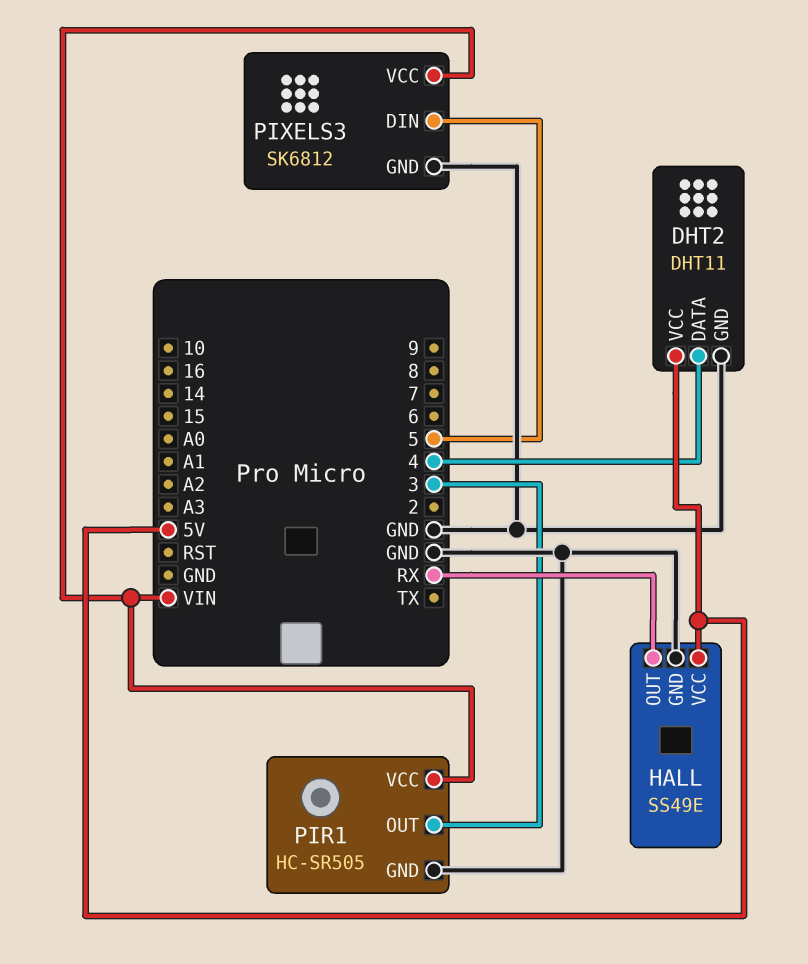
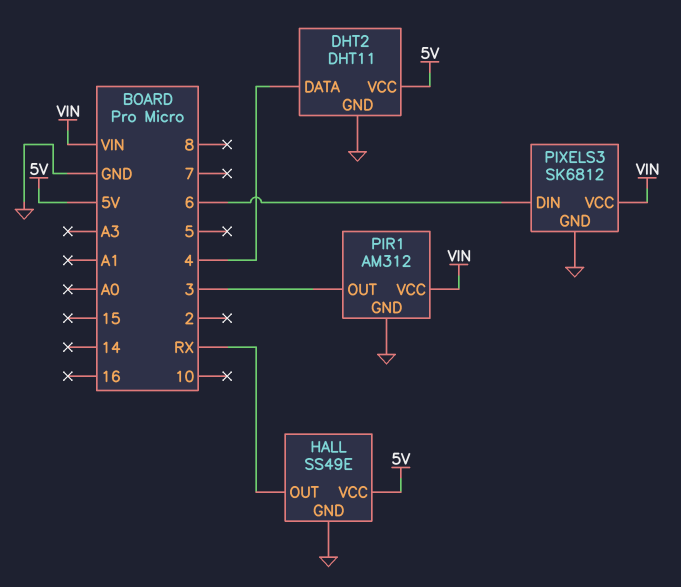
PIR1: HC-SR505 -> AM312
PIXELS3 pin DIN: 5 -> 6

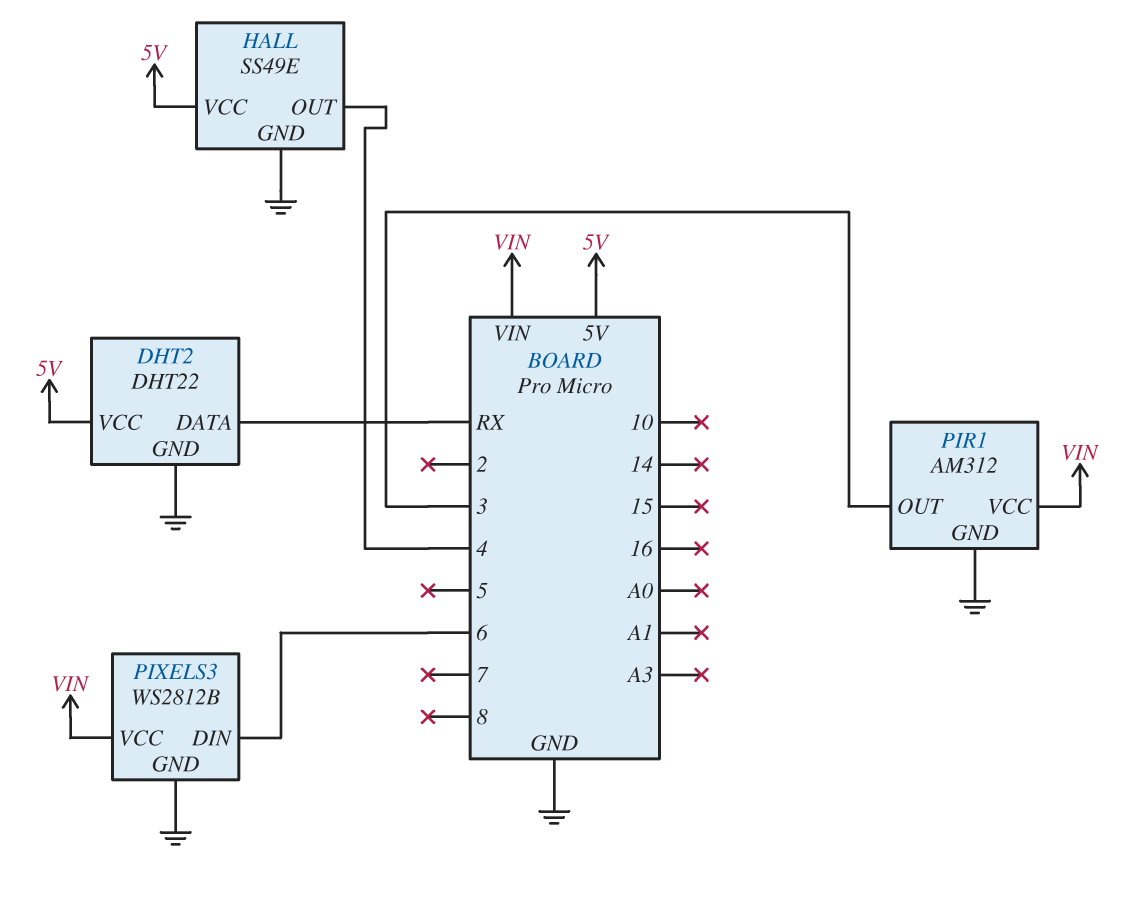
DHT2: DHT11 -> DHT22
DHT2 pin DATA: 4 -> RX
HALL pin OUT: RX -> 4
PIXELS3: SK6812 -> WS2812B

